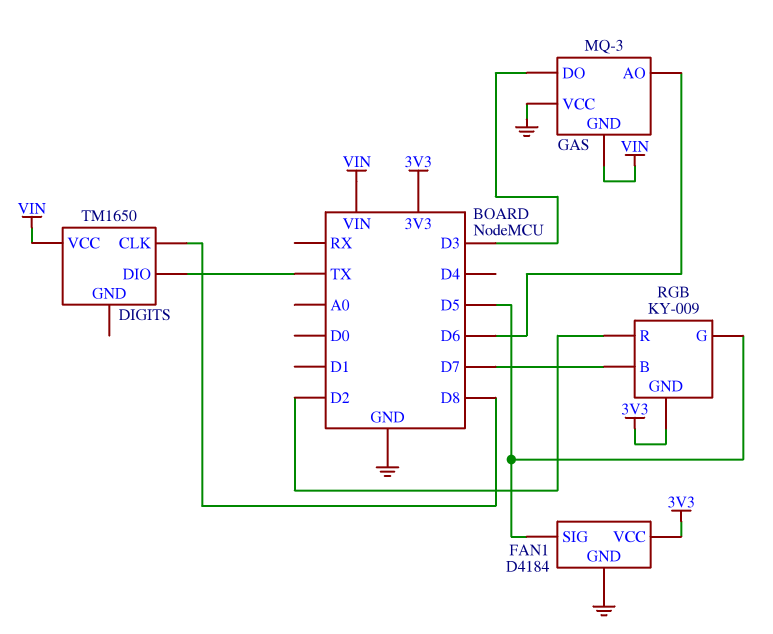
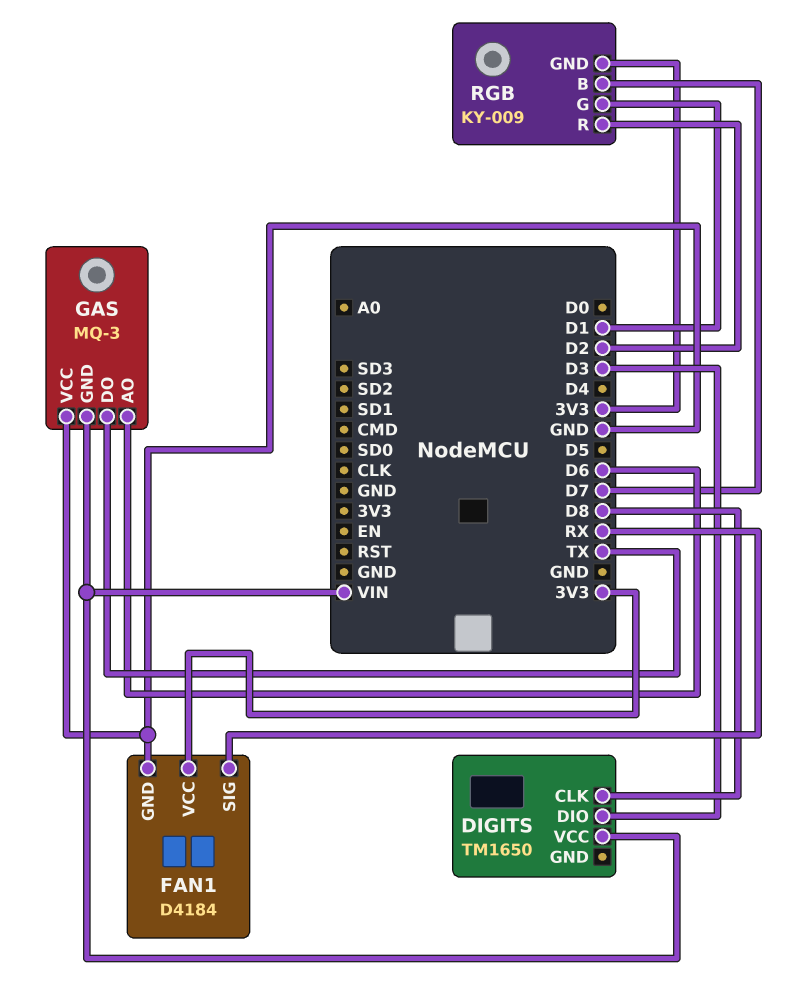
DIGITS pin DIO: TX -> D3
FAN1 pin SIG: D5 -> RX
GAS pin DO: D3 -> TX
RGB pin G: D5 -> D1

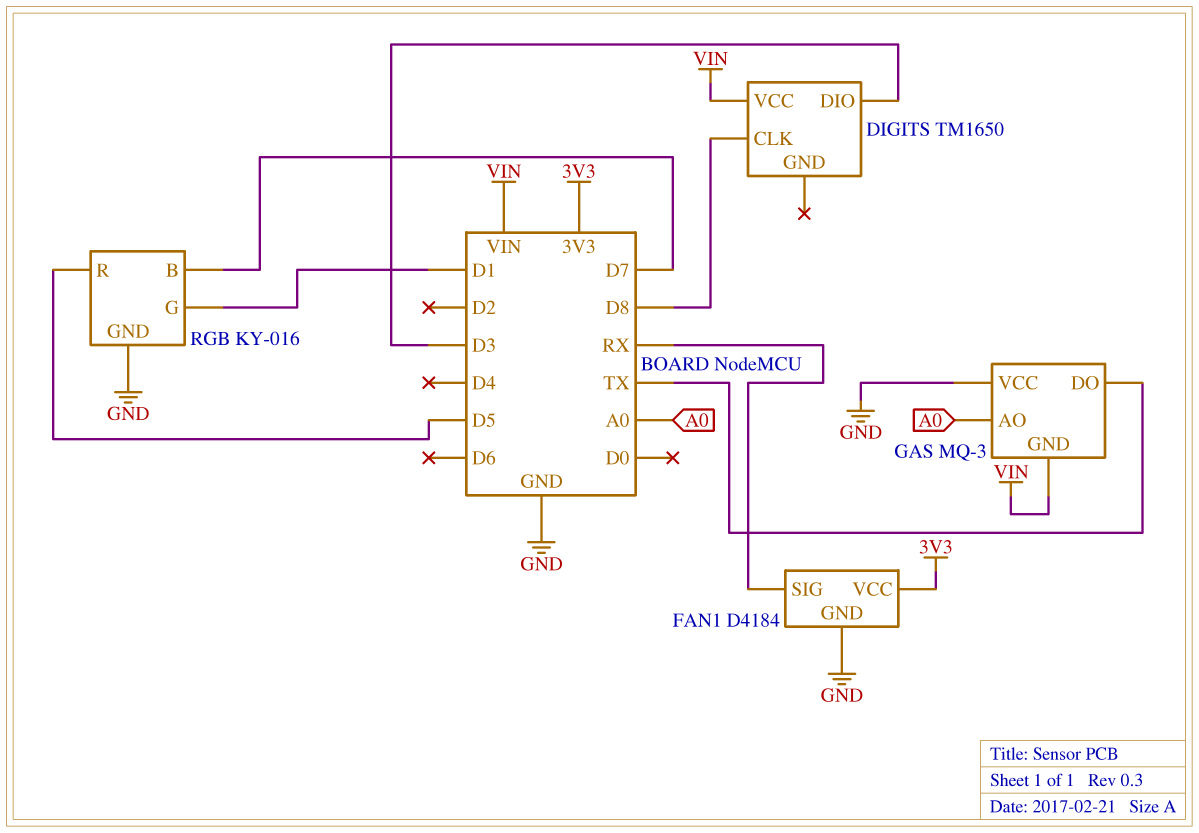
GAS pin AO: D6 -> A0
RGB: KY-009 -> KY-016
RGB pin GND: 3V3 -> GND
RGB pin R: D2 -> D5

